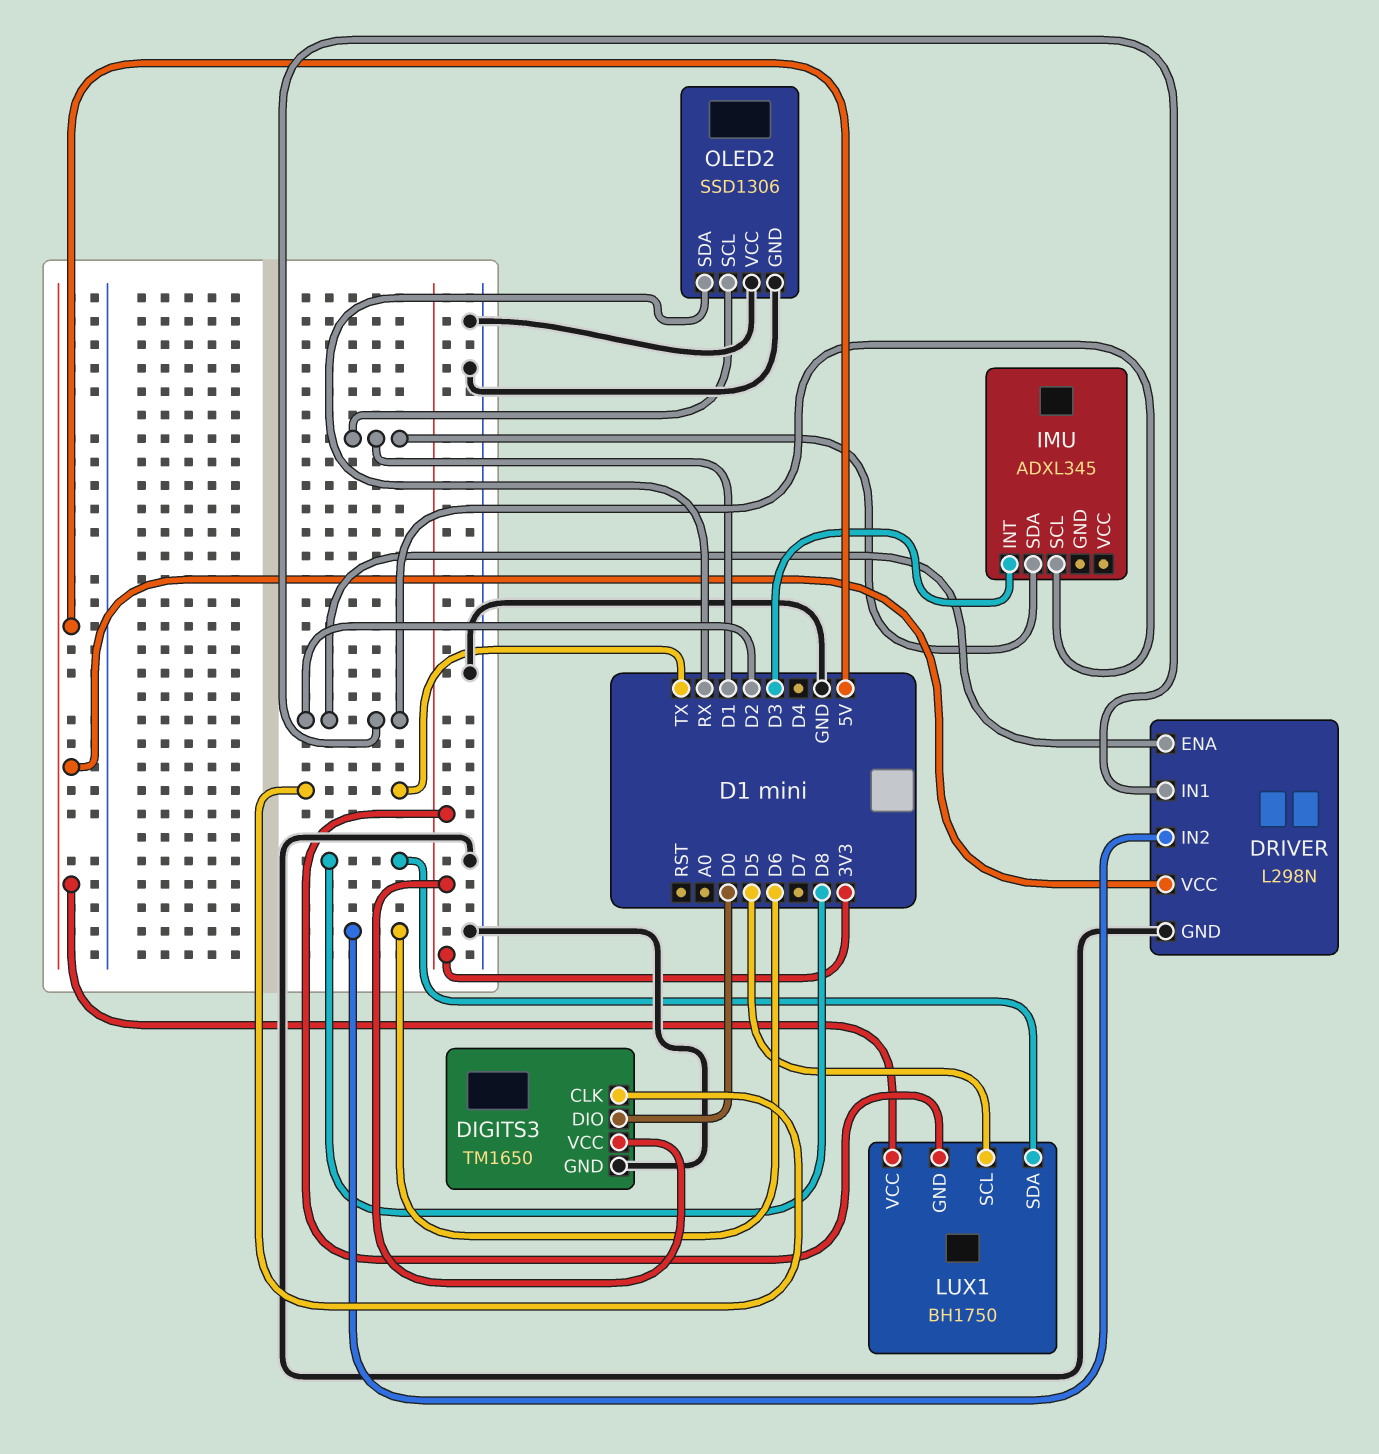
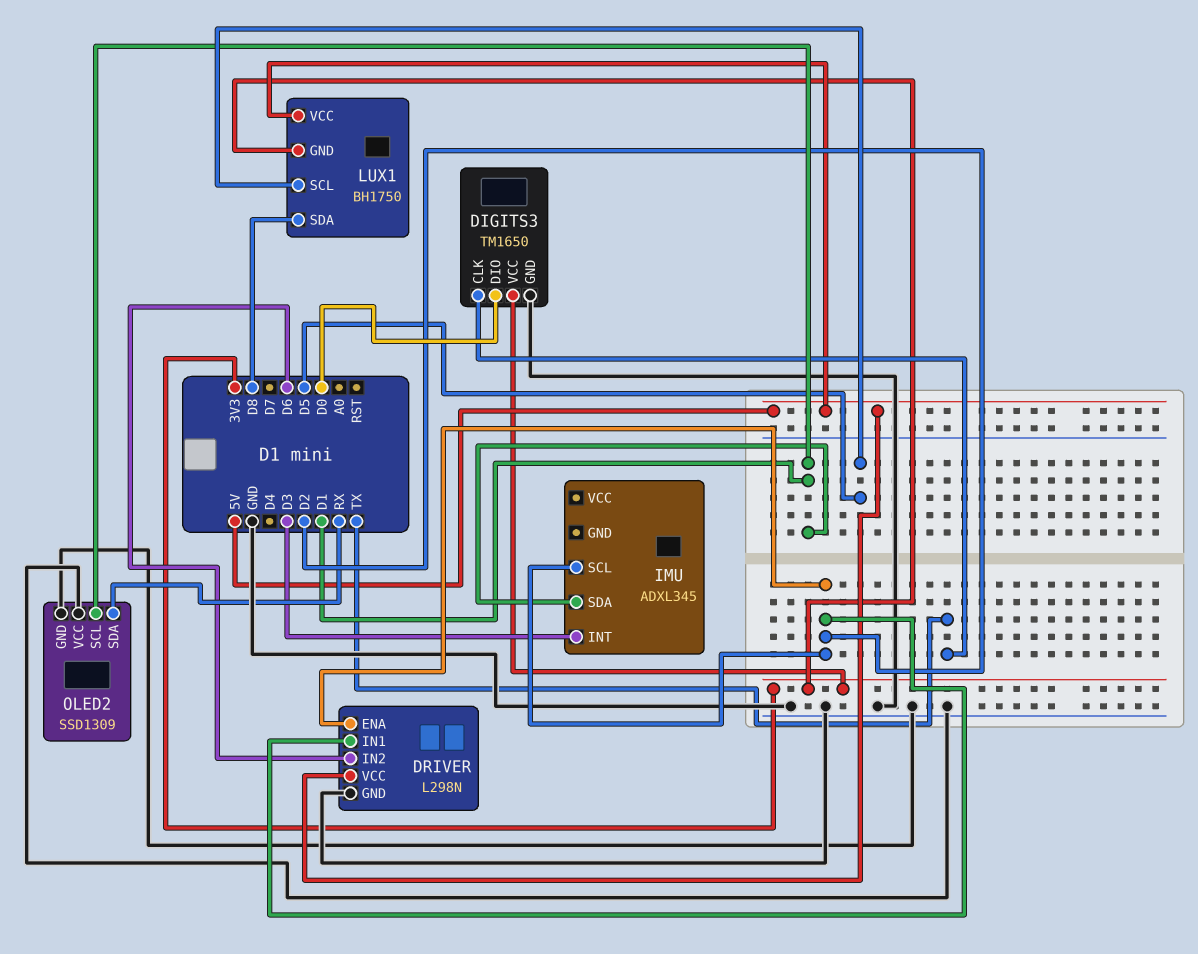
OLED2: SSD1306 -> SSD1309

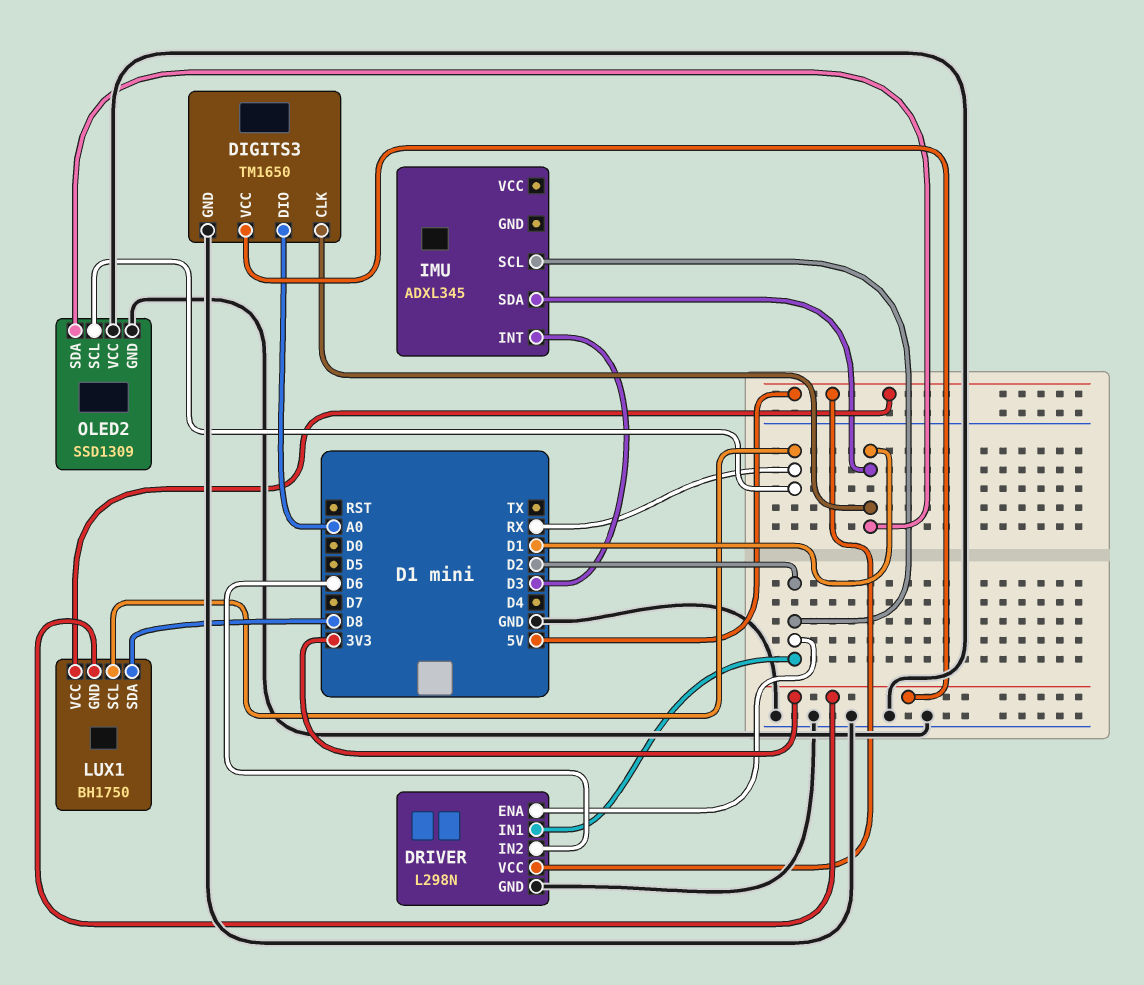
DIGITS3 pin CLK: TX -> D1
DIGITS3 pin DIO: D0 -> A0
LUX1 pin SCL: D5 -> RX
OLED2 pin SCL: D1 -> RX
OLED2 pin SDA: RX -> D1

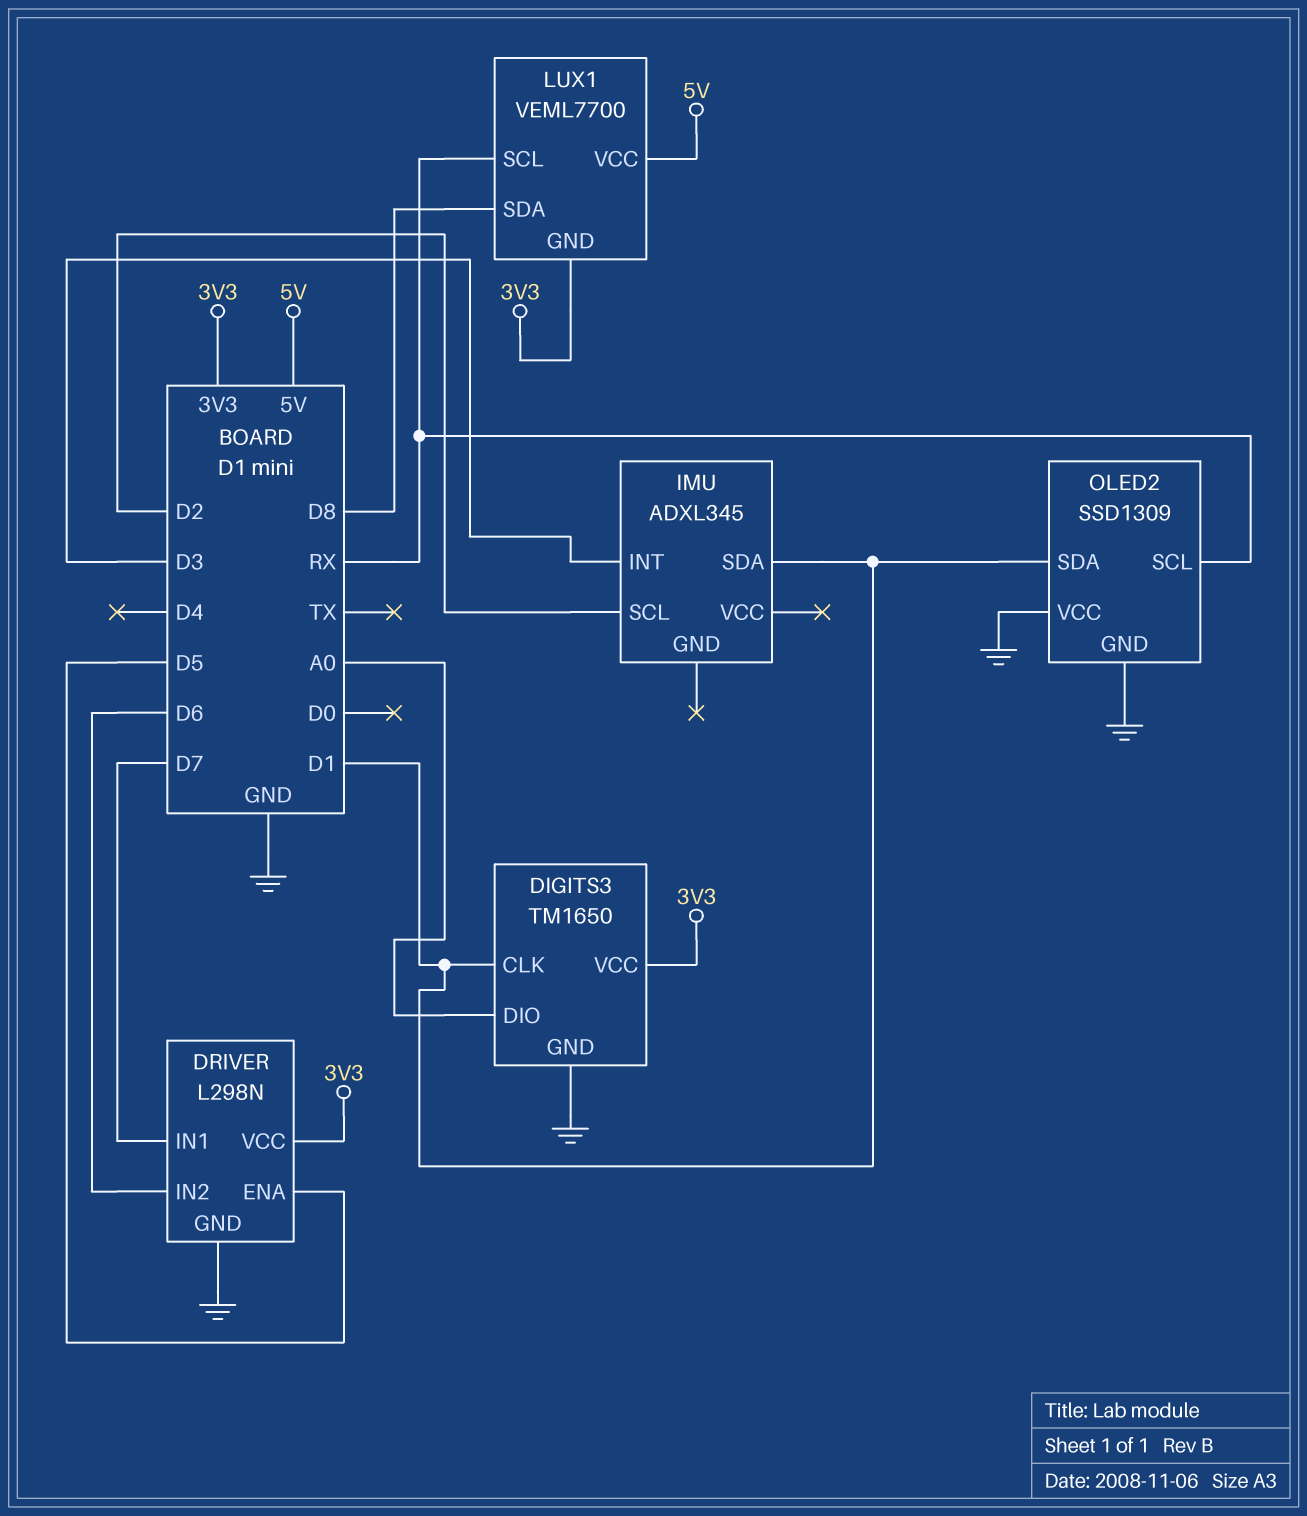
DRIVER pin ENA: D2 -> D5
DRIVER pin IN1: D2 -> D7
DRIVER pin VCC: 5V -> 3V3
LUX1: BH1750 -> VEML7700

